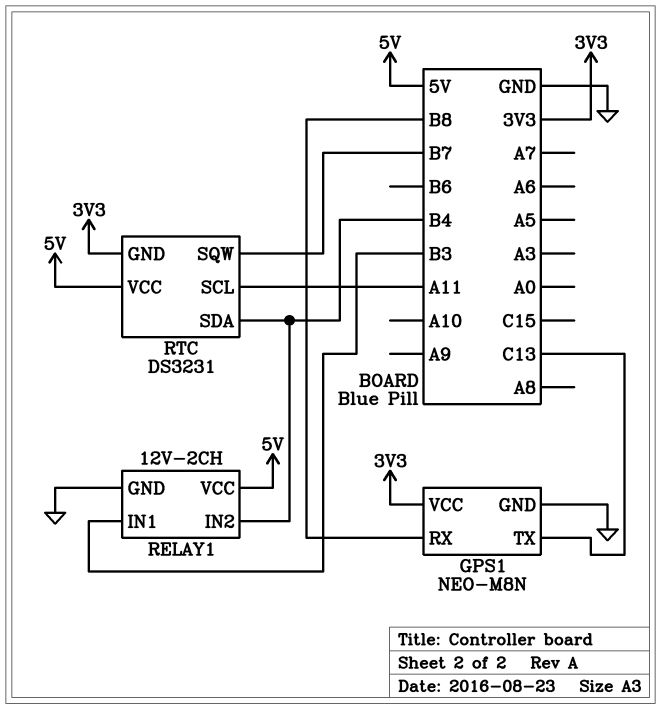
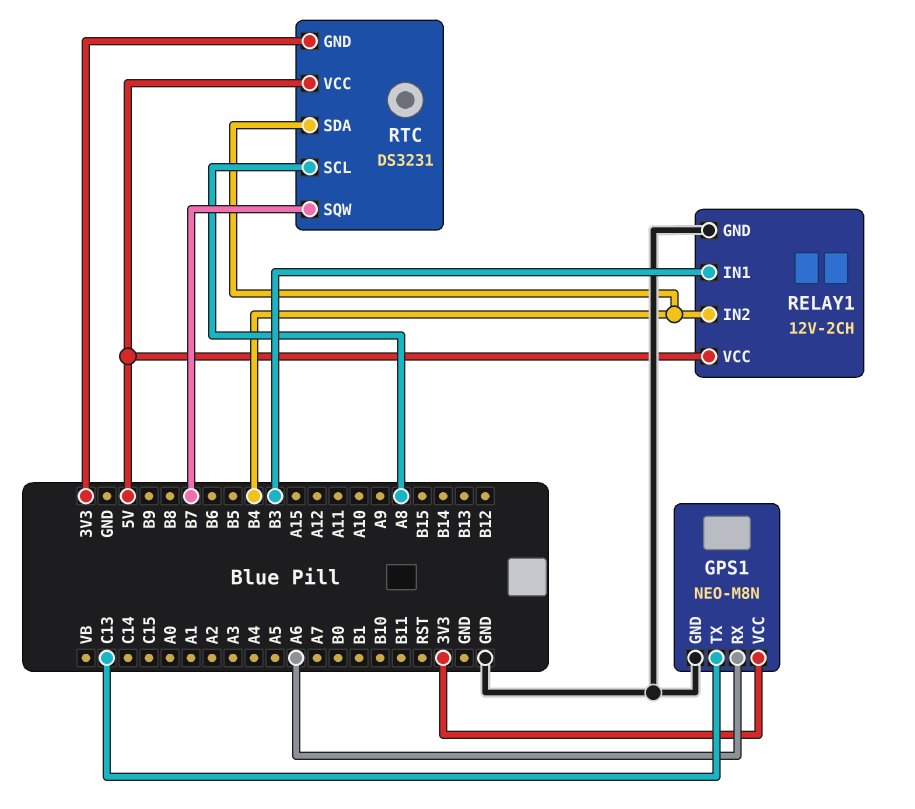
GPS1 pin RX: B8 -> A6
RTC pin SCL: A11 -> A8

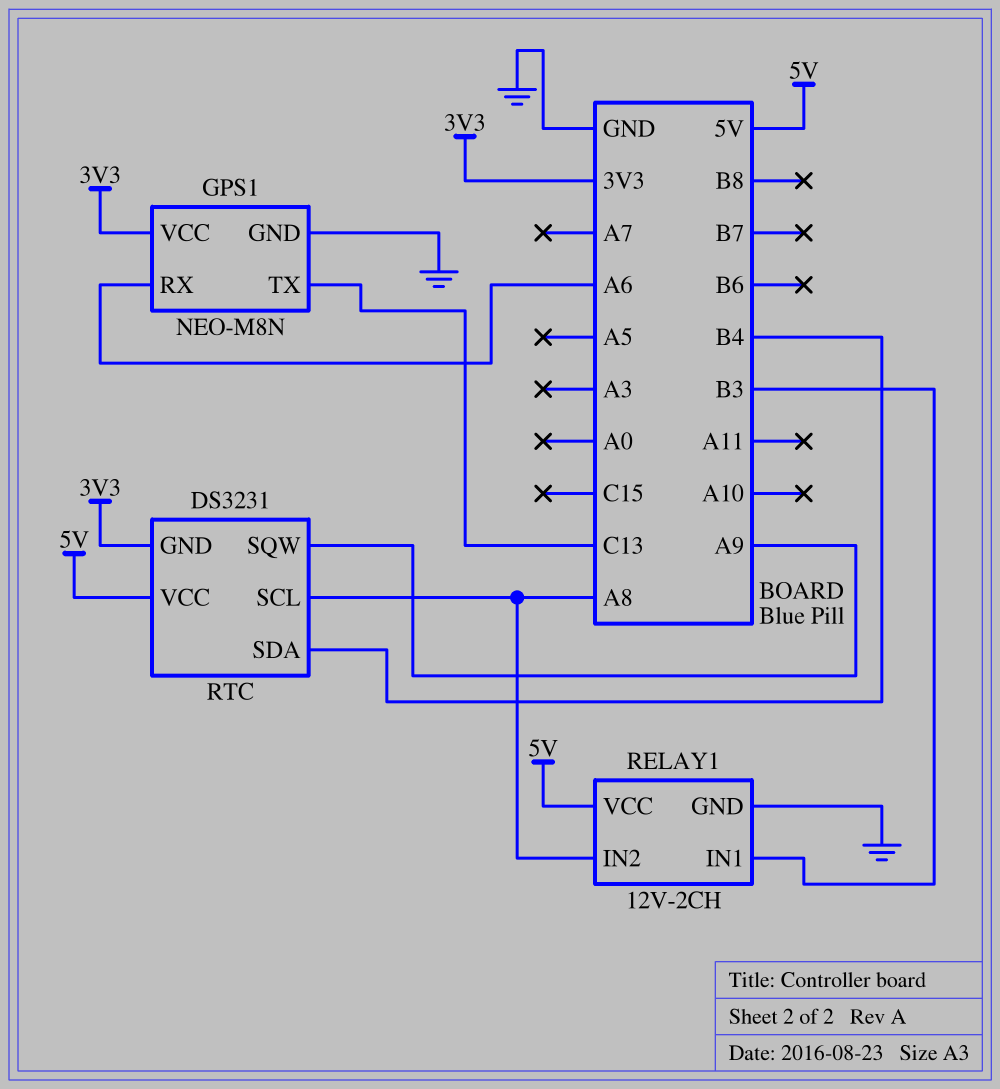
RELAY1 pin IN2: B4 -> A8
RTC pin SQW: B7 -> A9

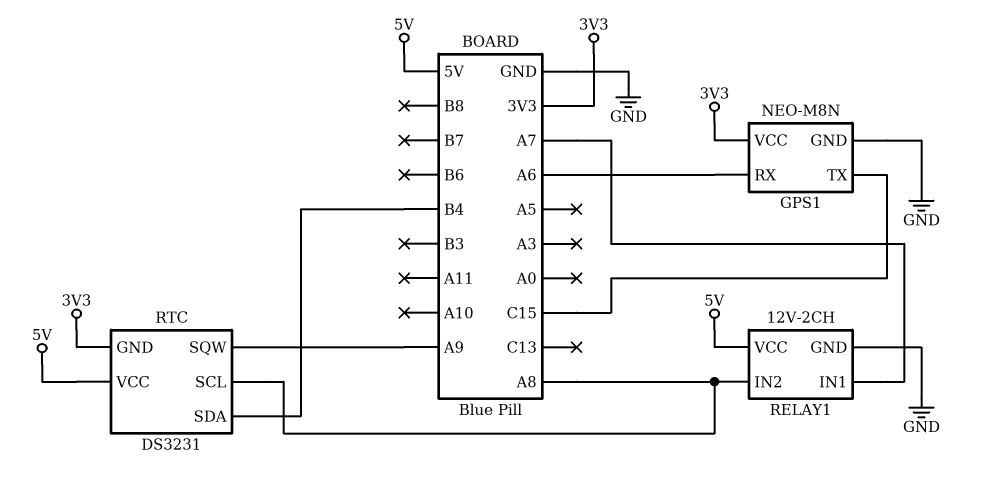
GPS1 pin TX: C13 -> C15
RELAY1 pin IN1: B3 -> A7

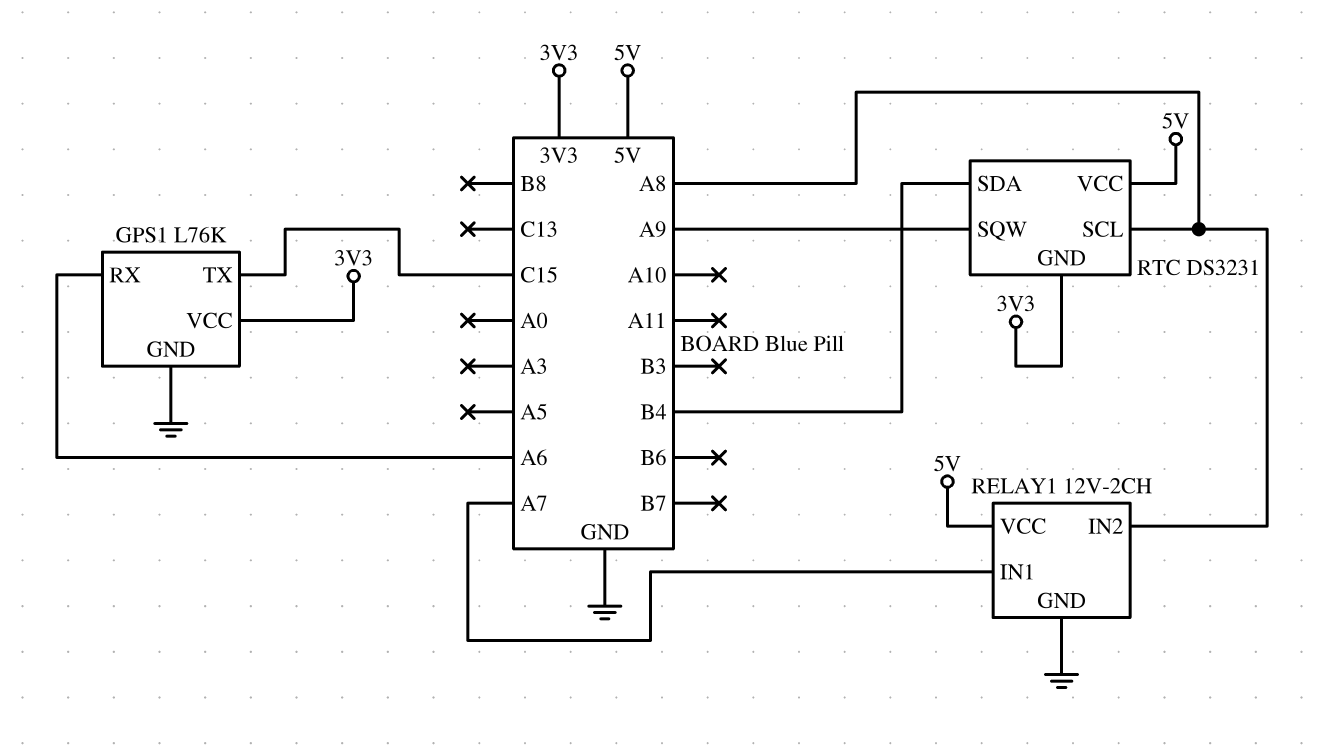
GPS1: NEO-M8N -> L76K

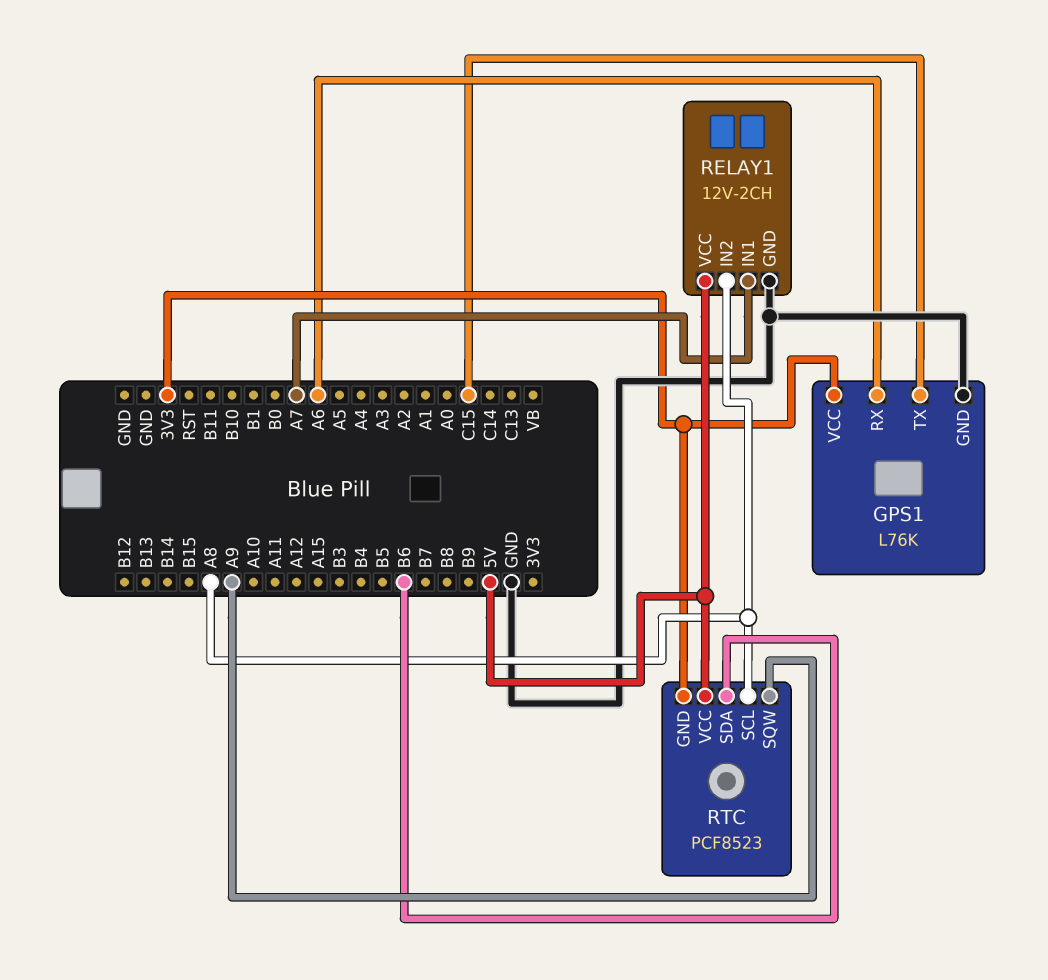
RTC: DS3231 -> PCF8523
RTC pin SDA: B4 -> B6

